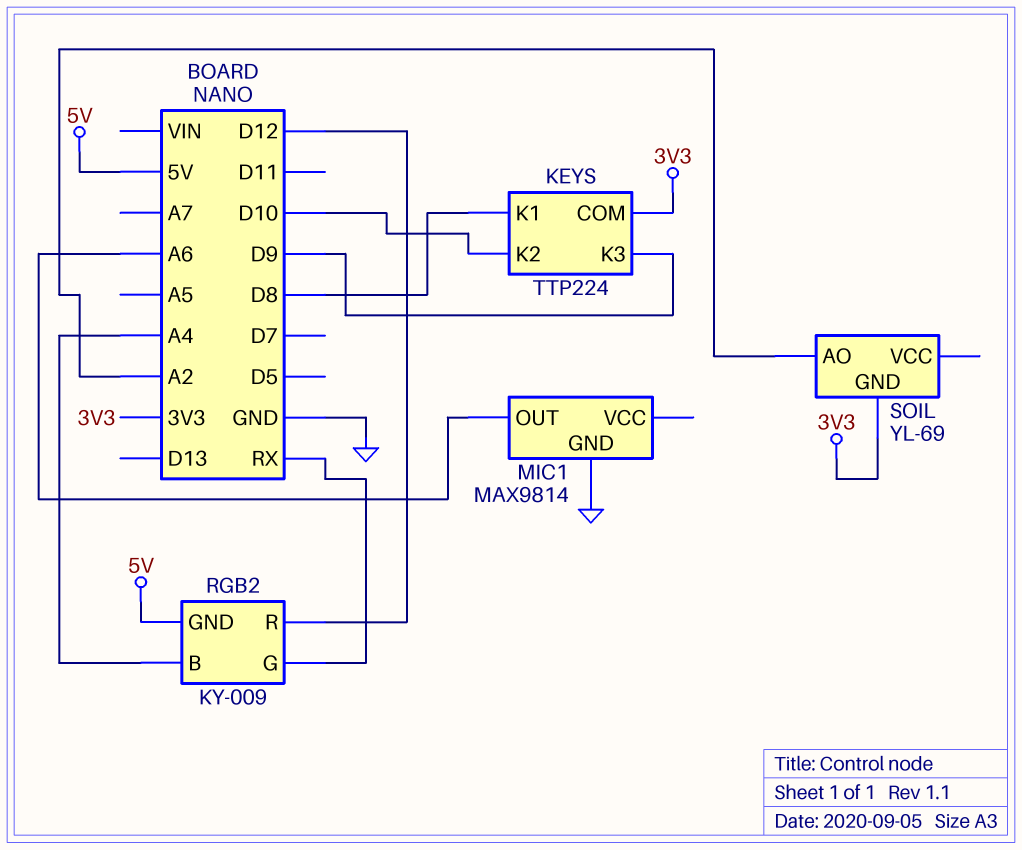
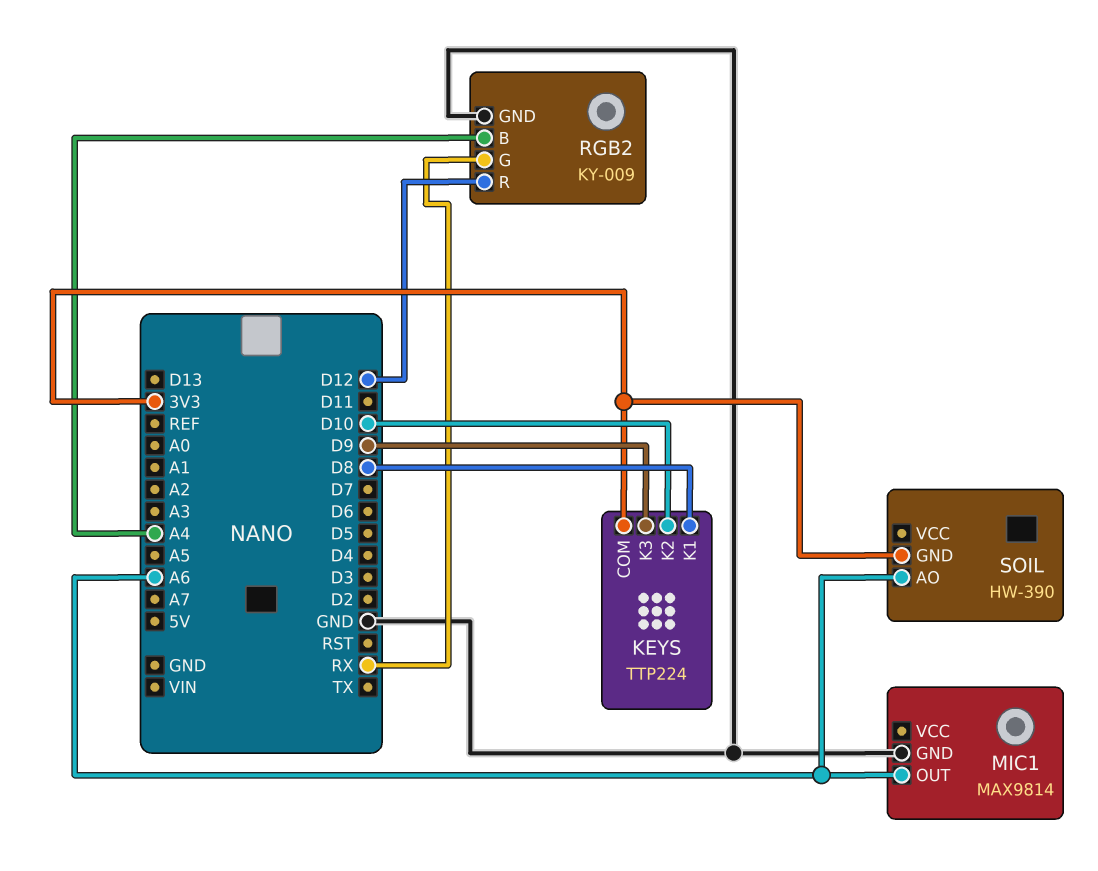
RGB2 pin GND: 5V -> GND
SOIL: YL-69 -> HW-390
SOIL pin AO: A2 -> A6

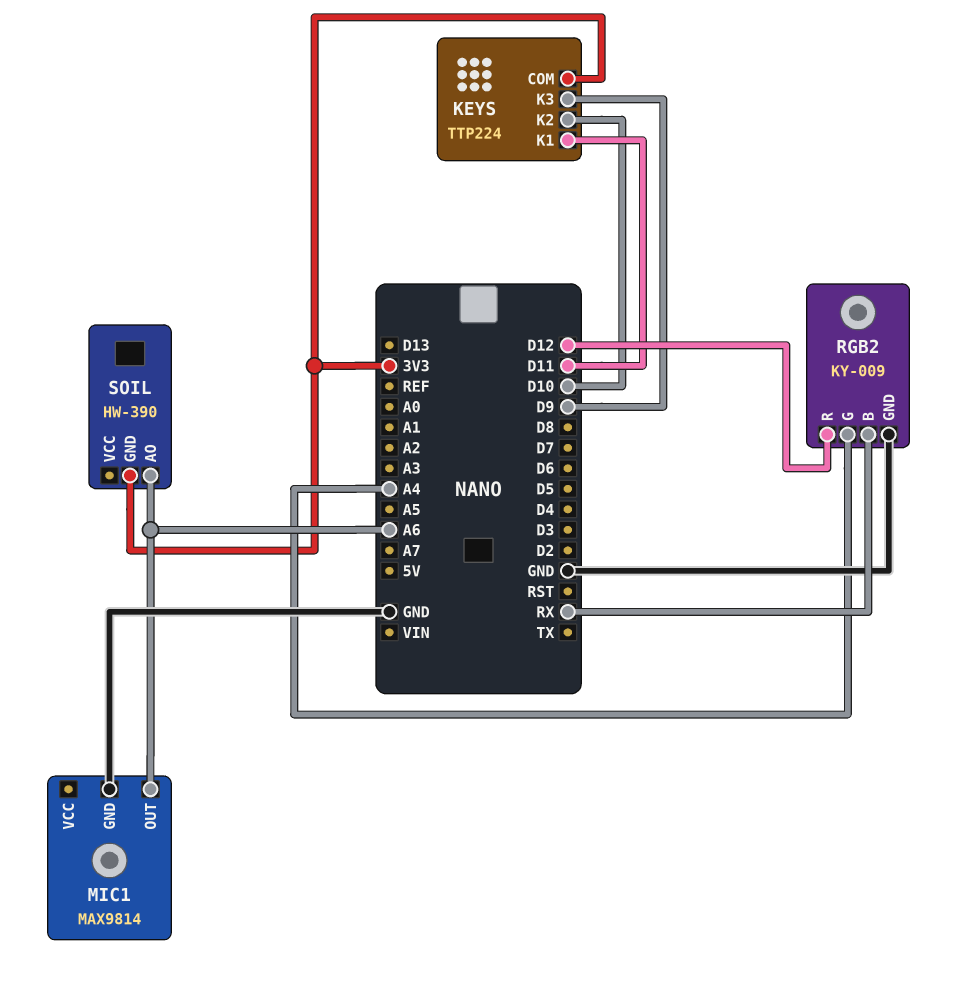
KEYS pin K1: D8 -> D11
RGB2 pin B: A4 -> RX
RGB2 pin G: RX -> A4

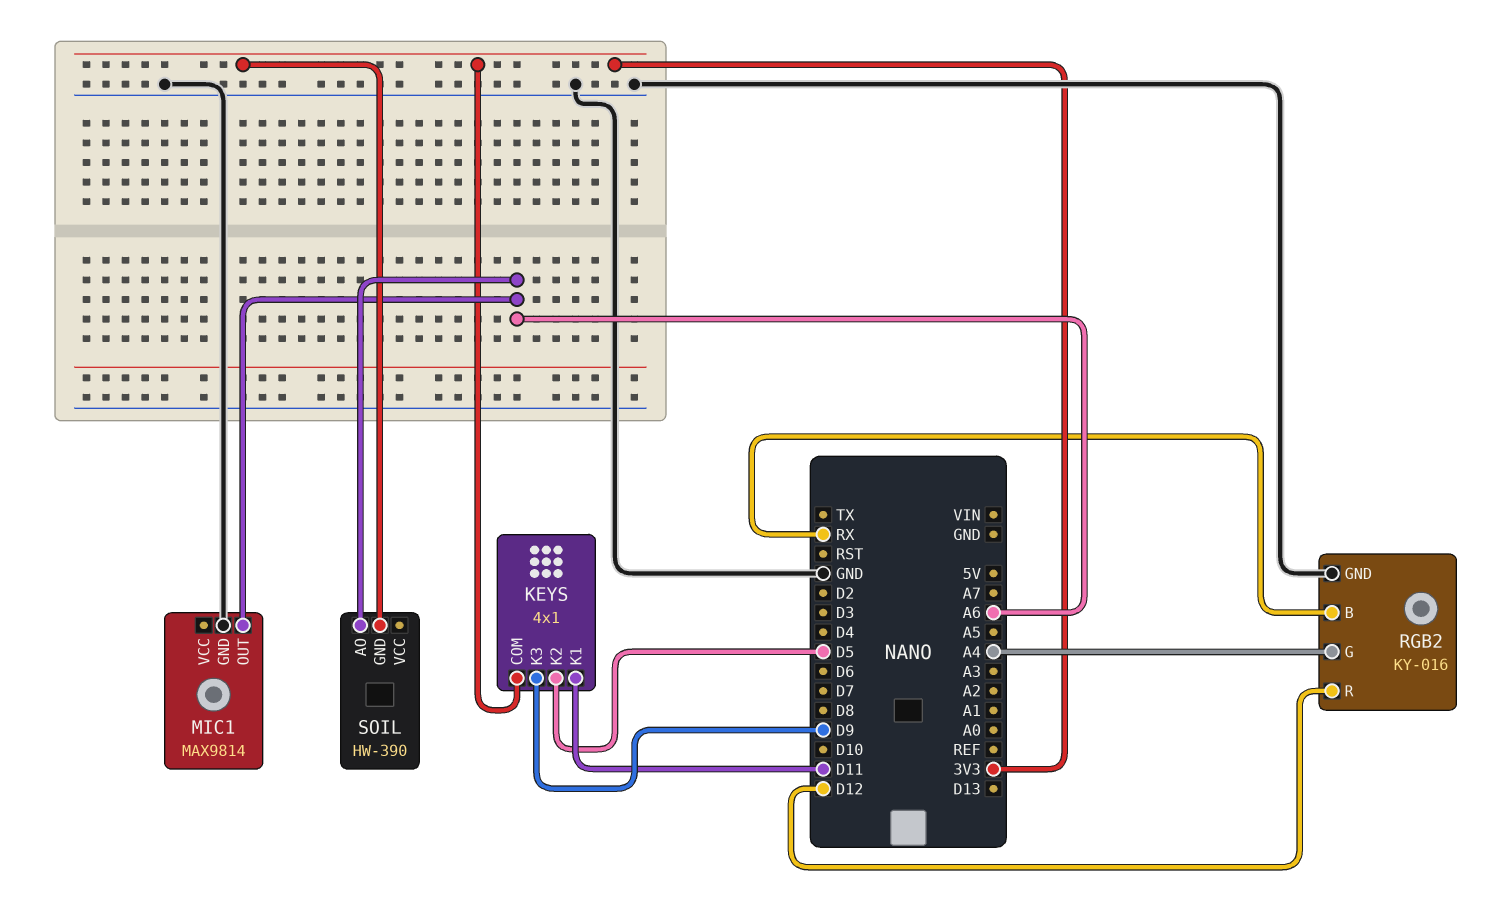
KEYS: TTP224 -> 4x1
KEYS pin K2: D10 -> D5
RGB2: KY-009 -> KY-016

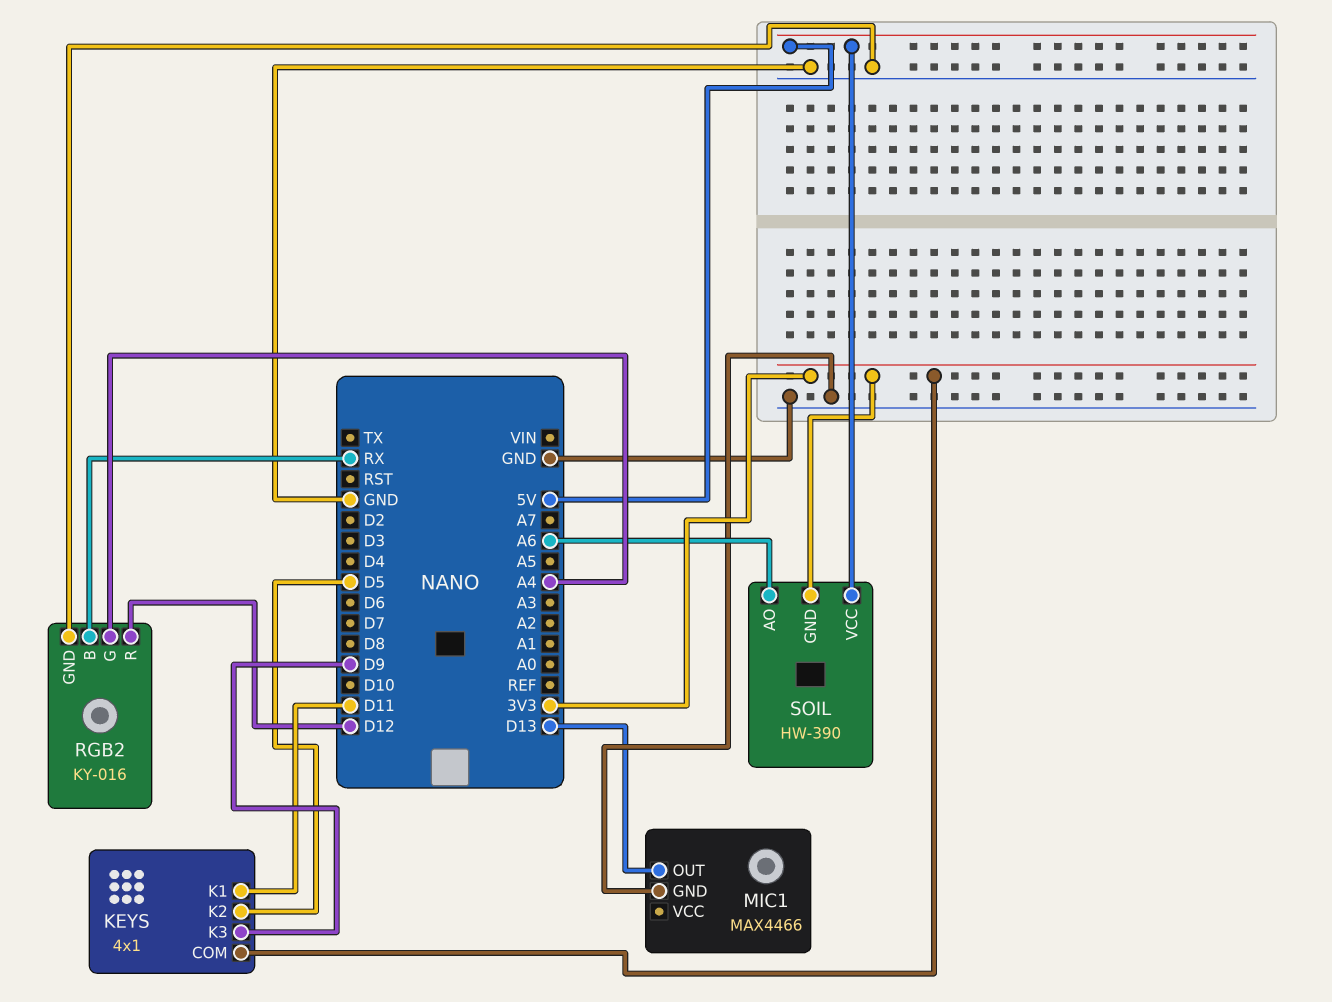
MIC1: MAX9814 -> MAX4466
MIC1 pin OUT: A6 -> D13
SOIL pin VCC: none -> 5V

